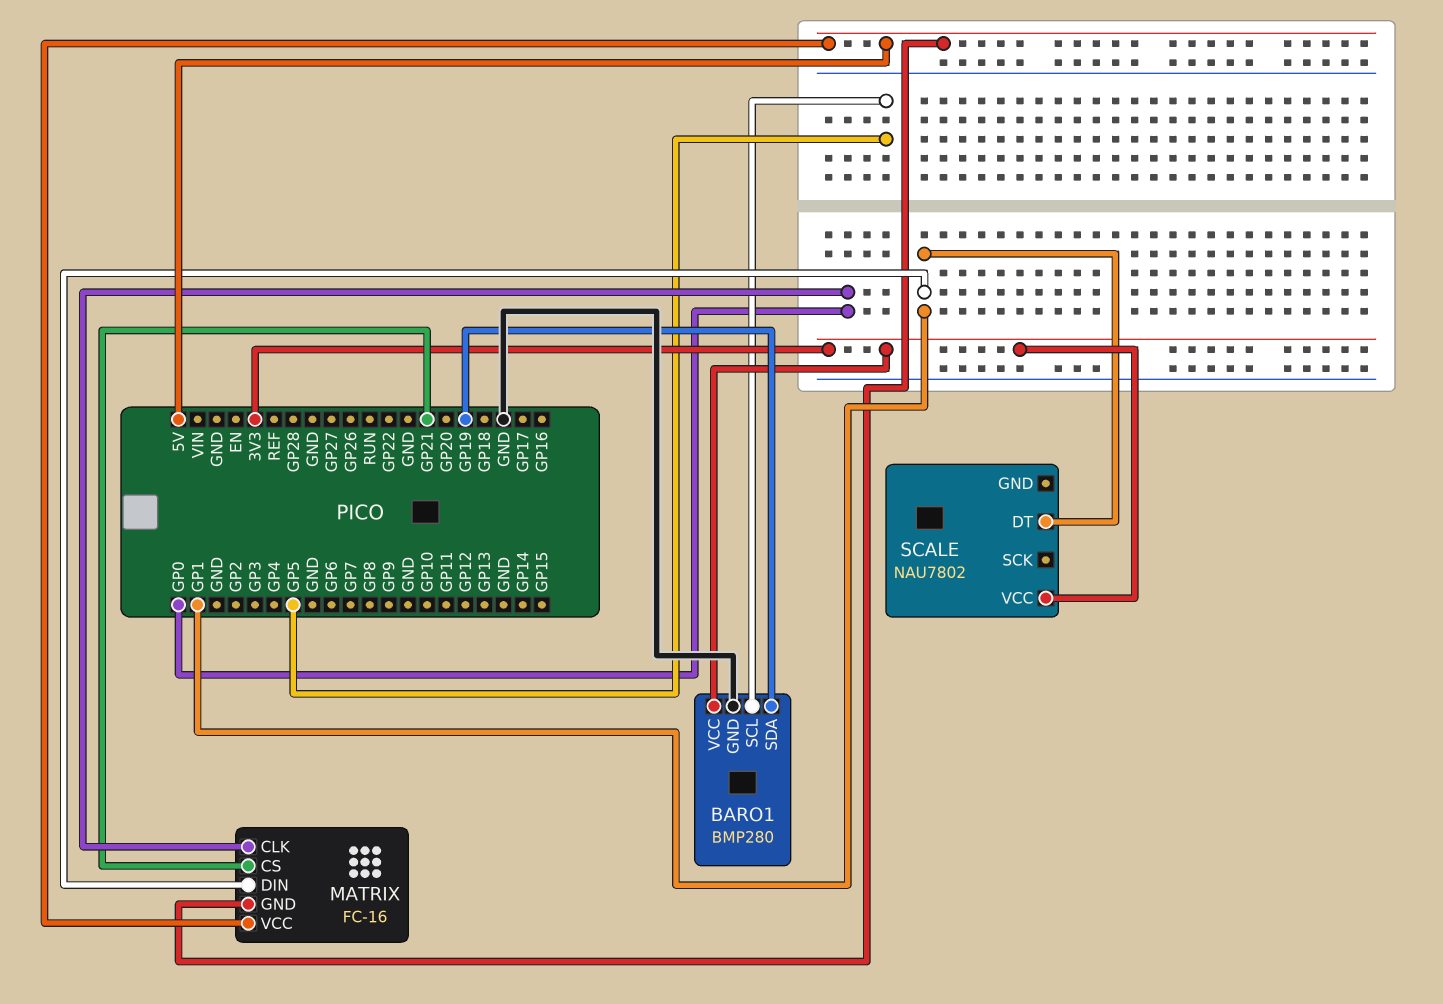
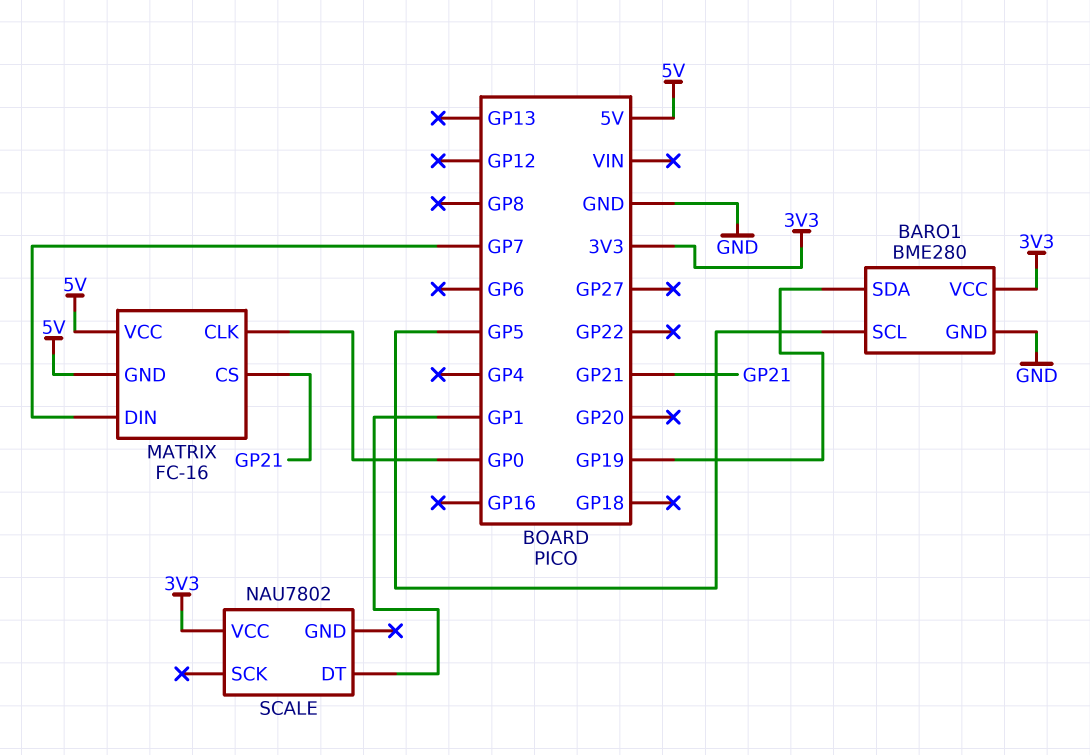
BARO1: BMP280 -> BME280
MATRIX pin DIN: GP1 -> GP7

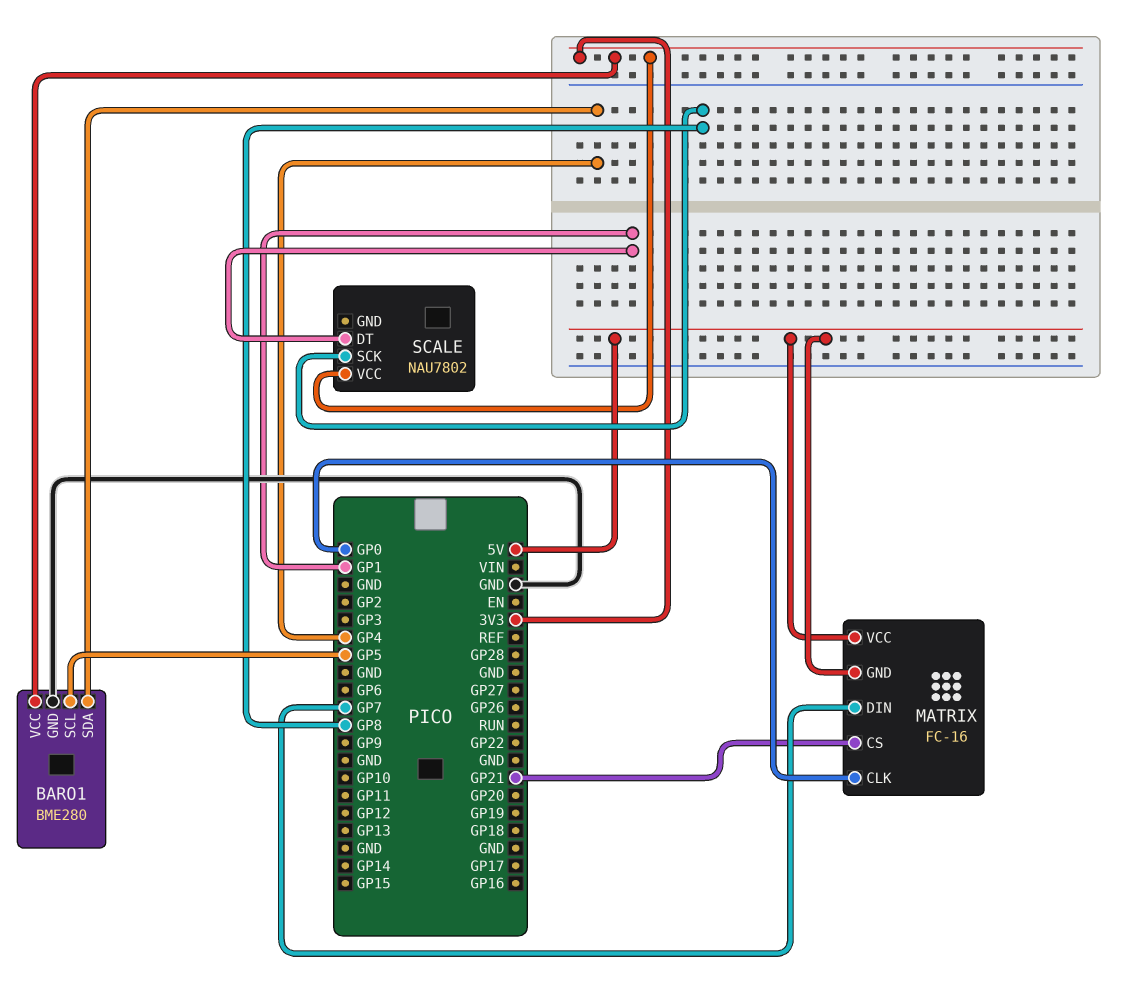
BARO1 pin SDA: GP19 -> GP4
SCALE pin SCK: none -> GP8

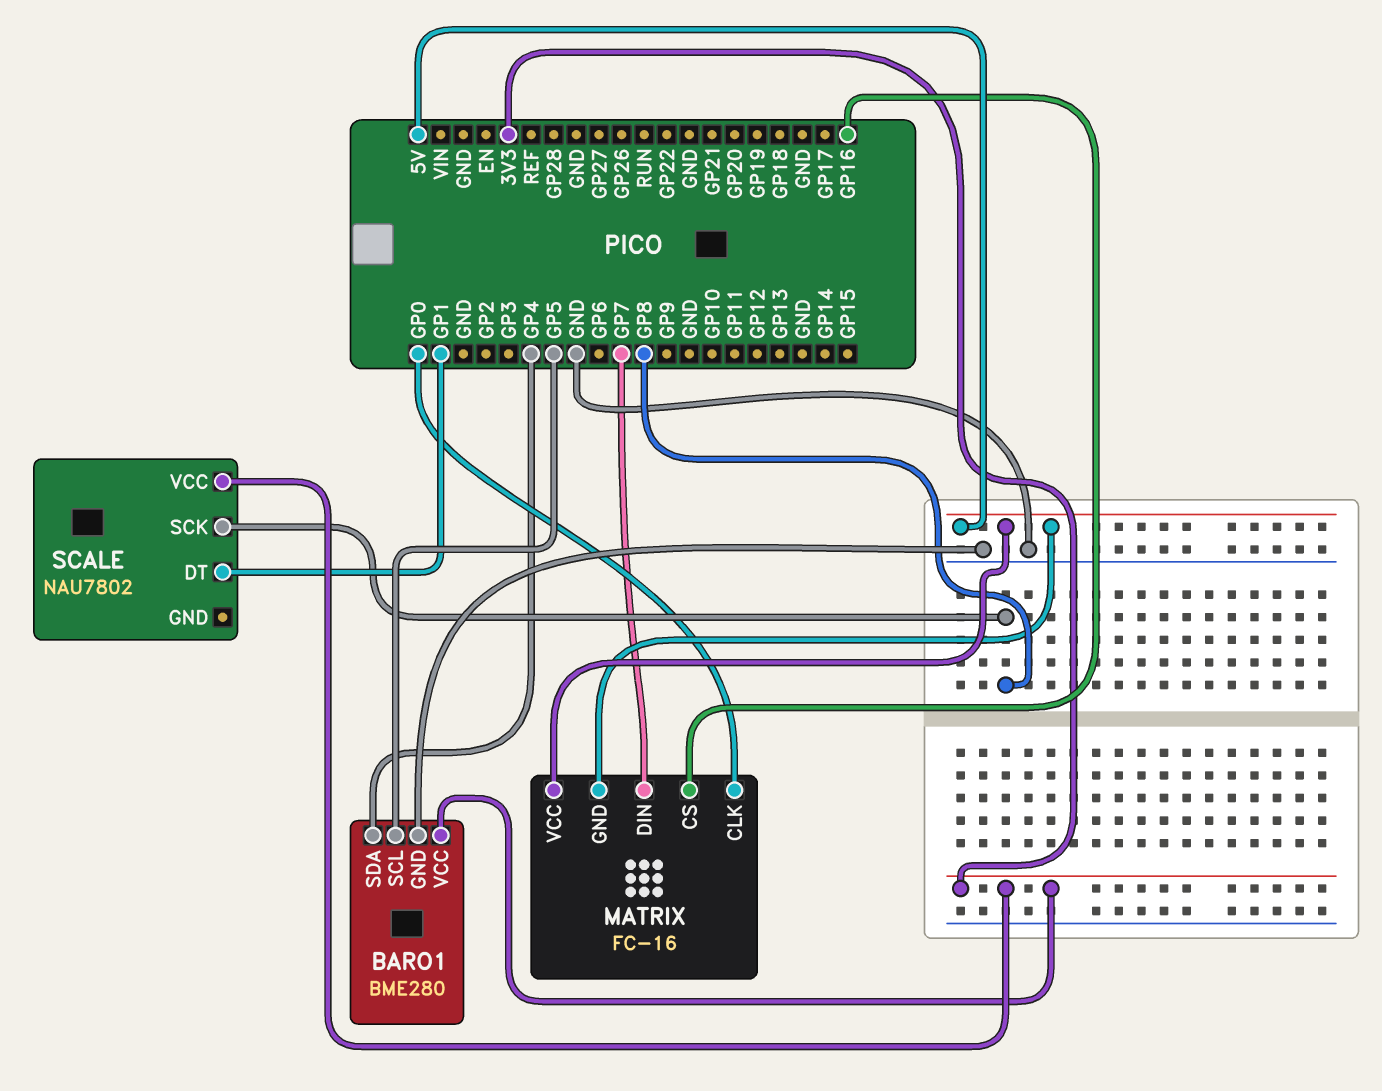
MATRIX pin CS: GP21 -> GP16

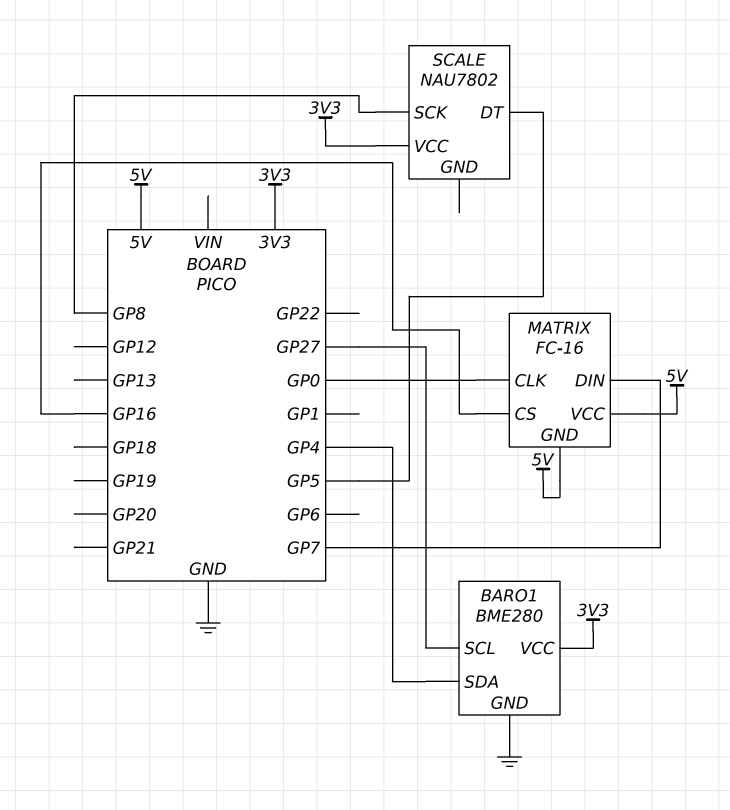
BARO1 pin SCL: GP5 -> GP27
SCALE pin DT: GP1 -> GP5

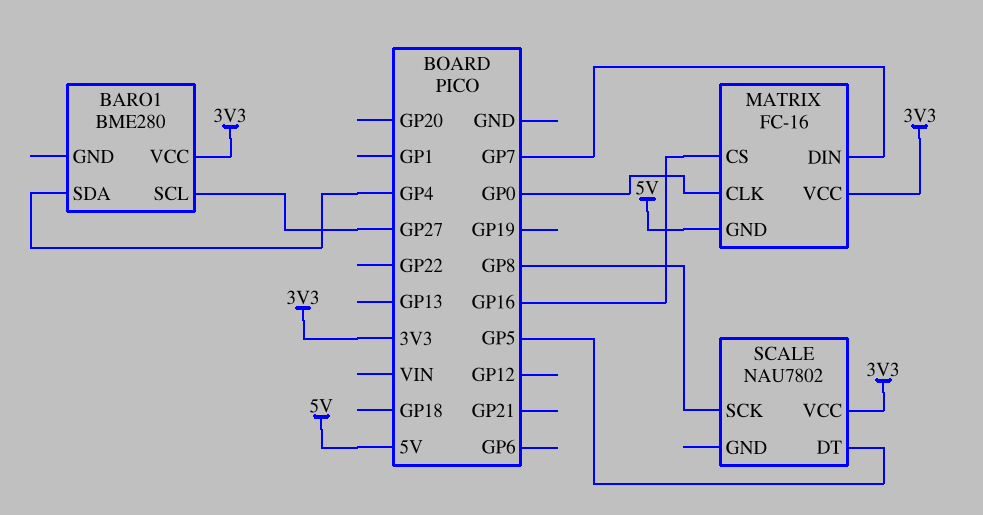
BARO1 pin GND: GND -> none
MATRIX pin VCC: 5V -> 3V3

